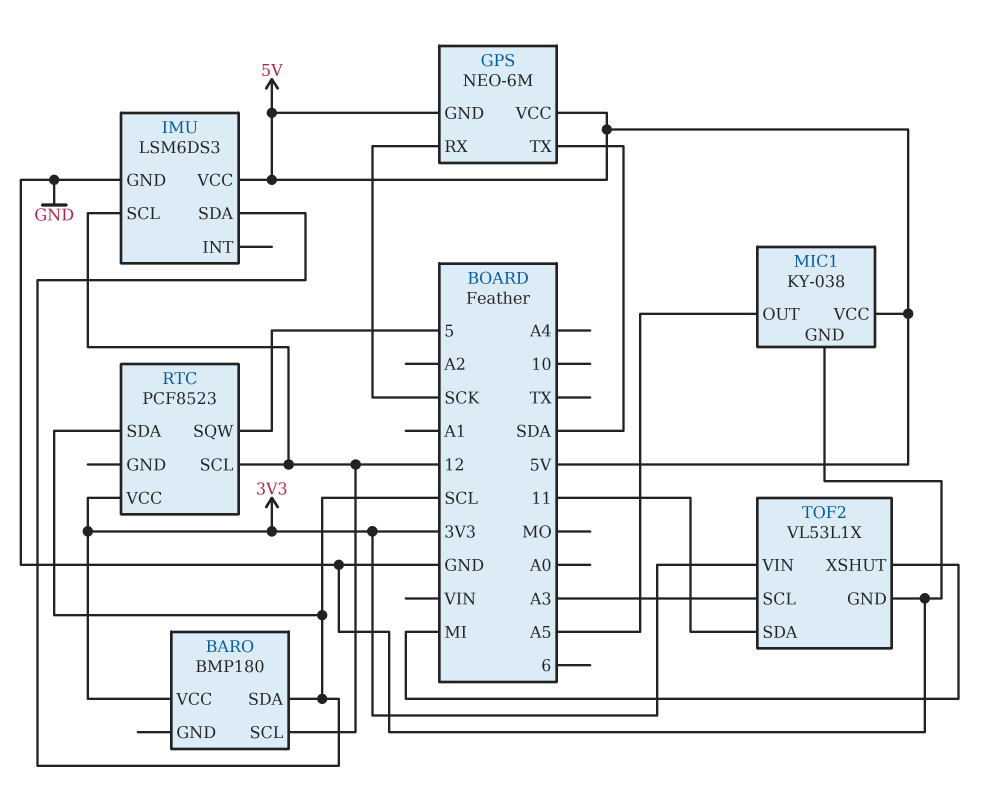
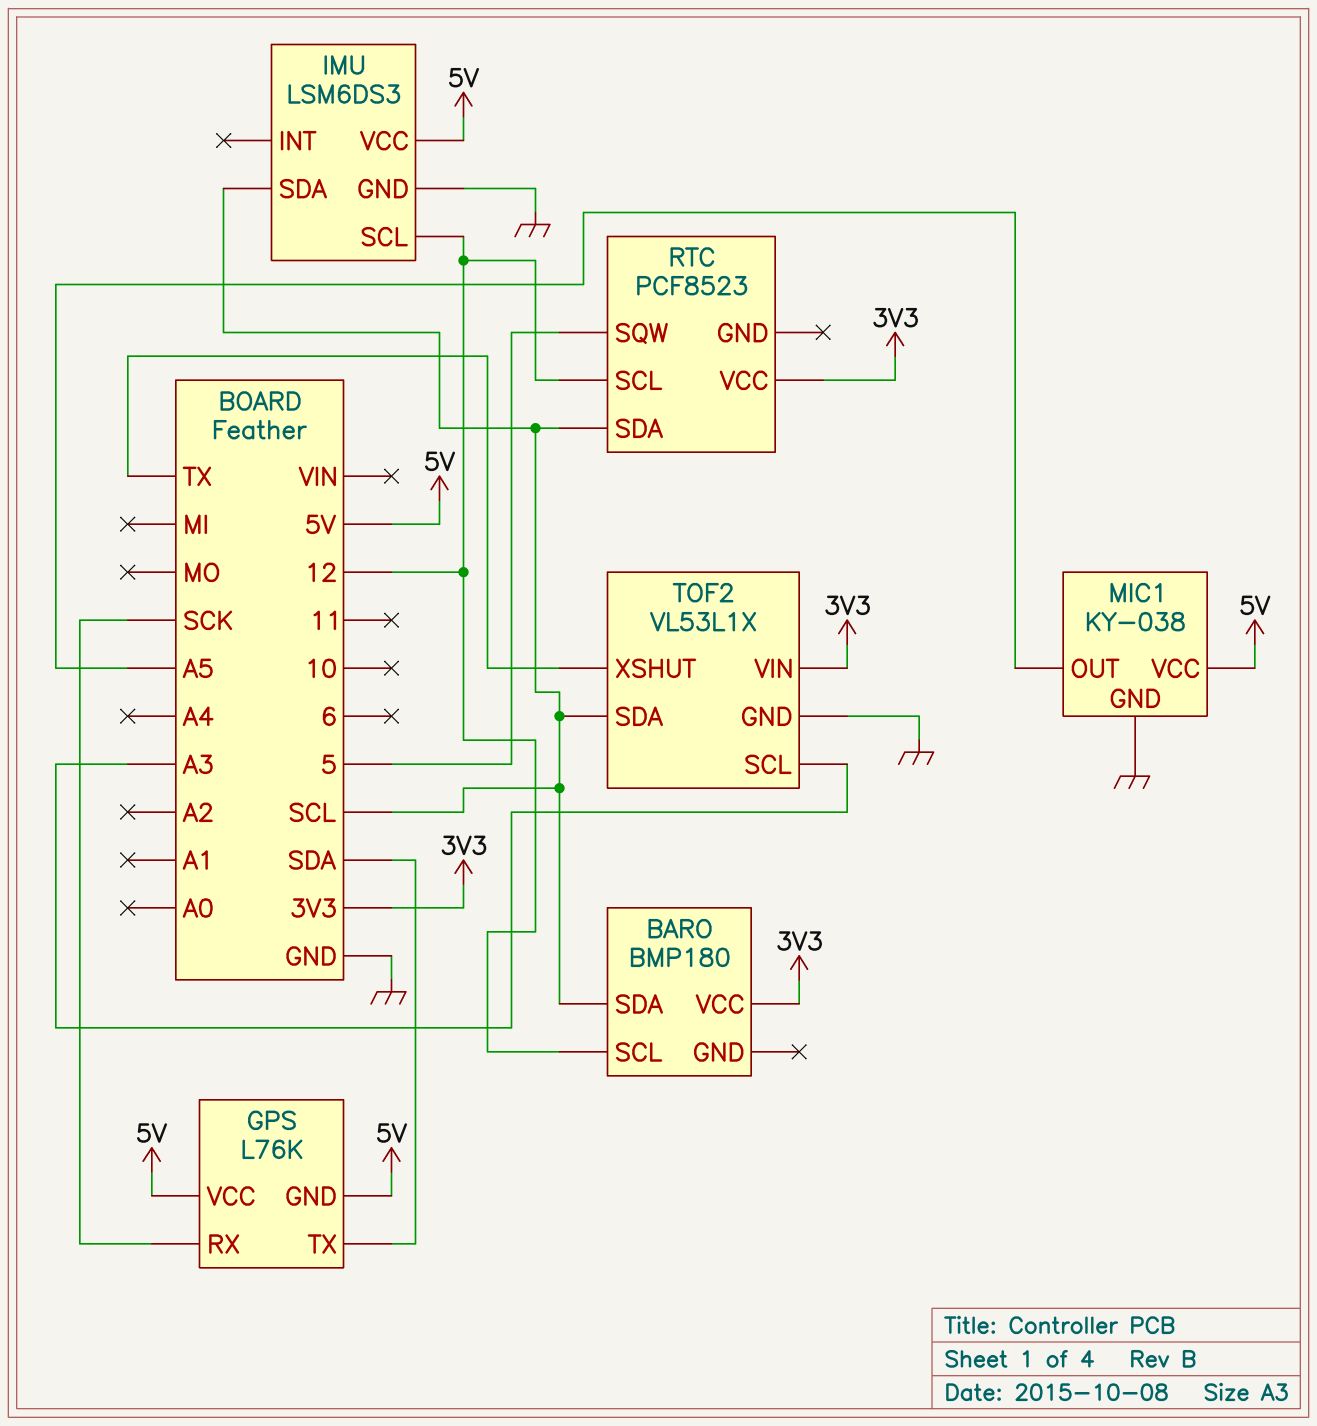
GPS: NEO-6M -> L76K
TOF2 pin SDA: 11 -> SCL
TOF2 pin XSHUT: MI -> TX

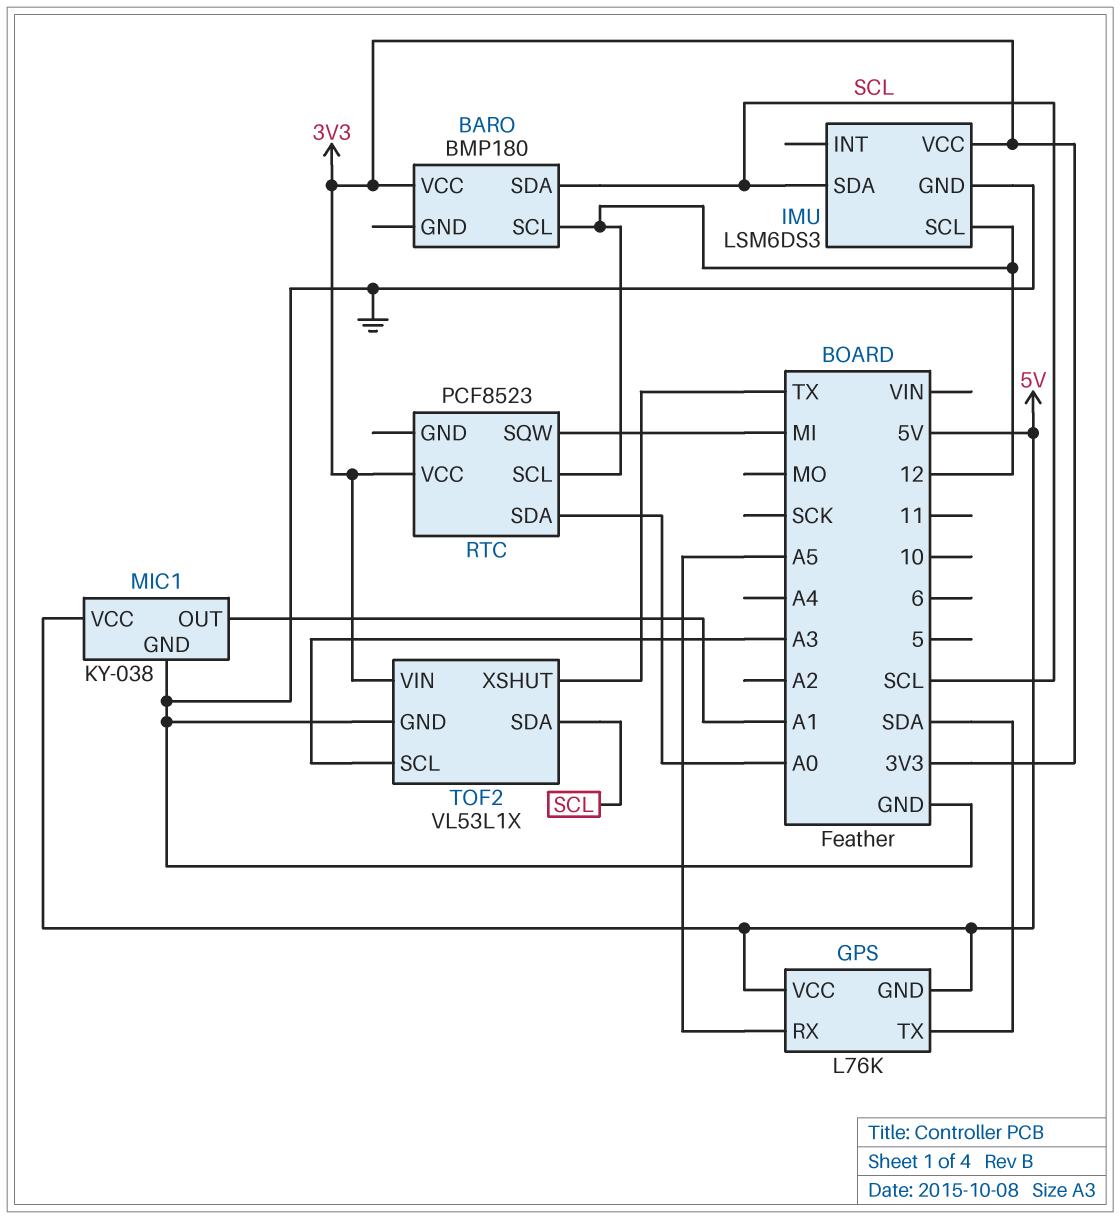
GPS pin RX: SCK -> A5
IMU pin VCC: 5V -> 3V3
MIC1 pin OUT: A5 -> A1
RTC pin SDA: SCL -> A0
RTC pin SQW: 5 -> MI

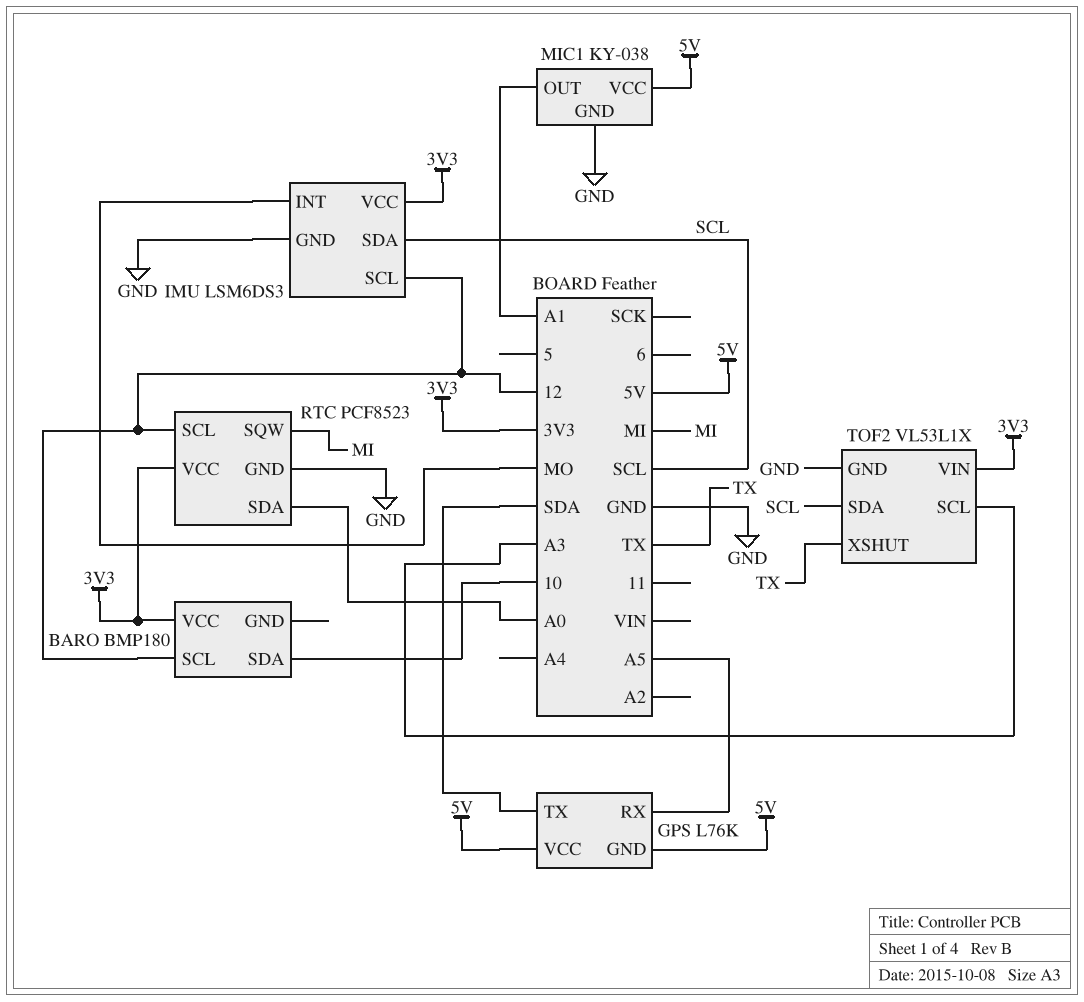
BARO pin SDA: SCL -> 10
IMU pin INT: none -> MO
RTC pin GND: none -> GND

